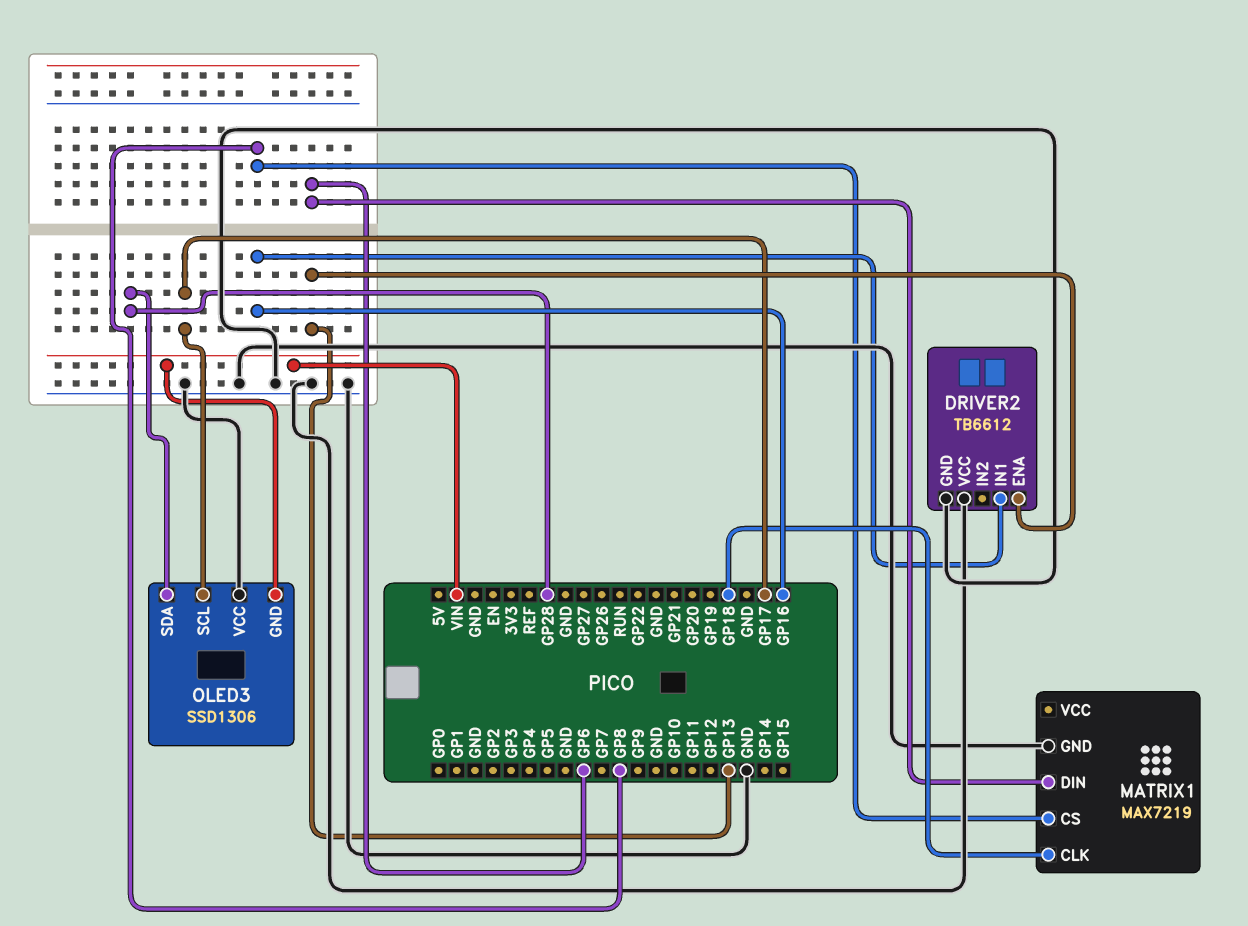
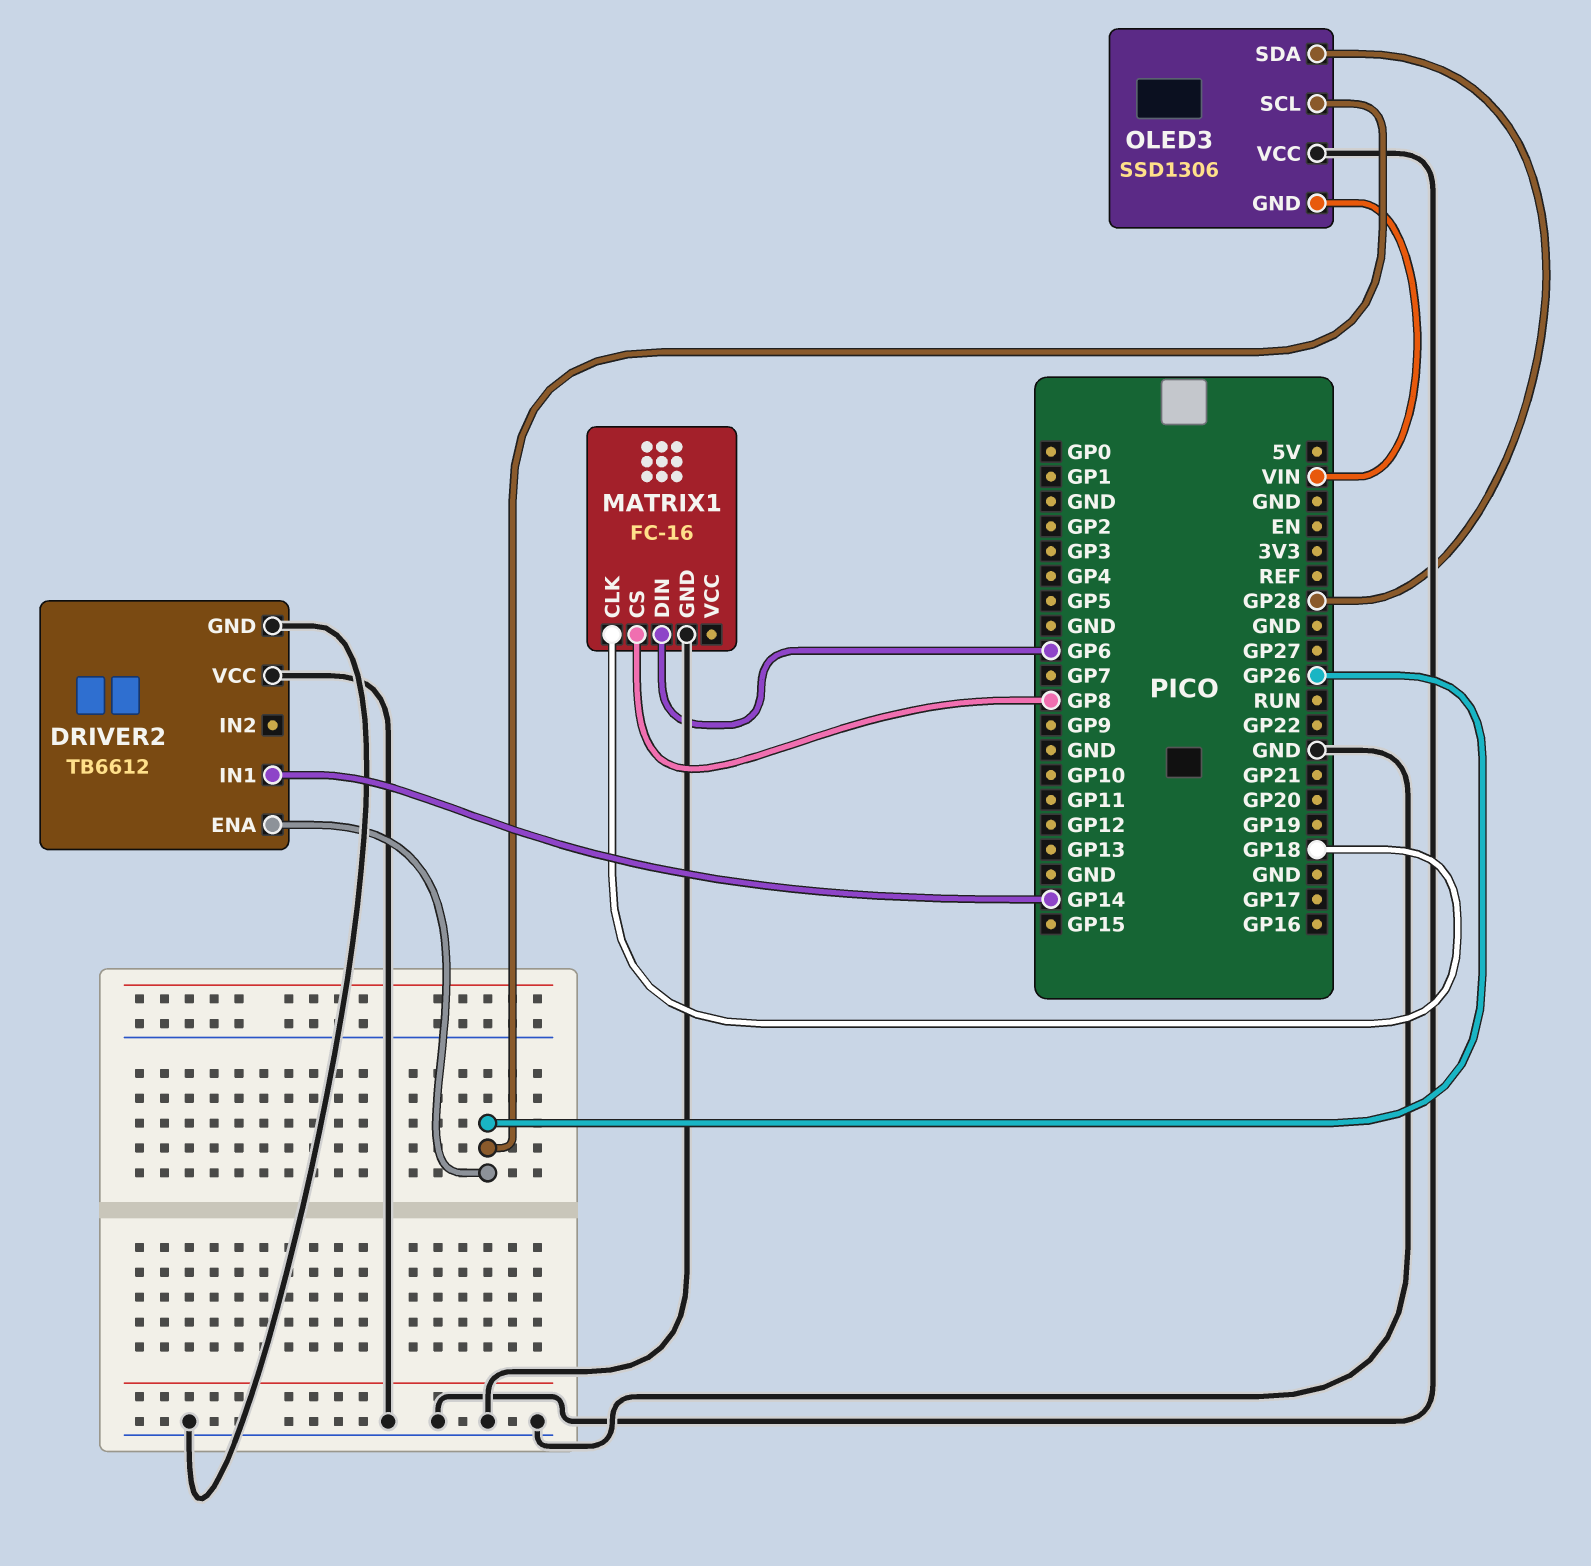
DRIVER2 pin ENA: GP13 -> GP26
DRIVER2 pin IN1: GP16 -> GP14
MATRIX1: MAX7219 -> FC-16
OLED3 pin SCL: GP17 -> GP26

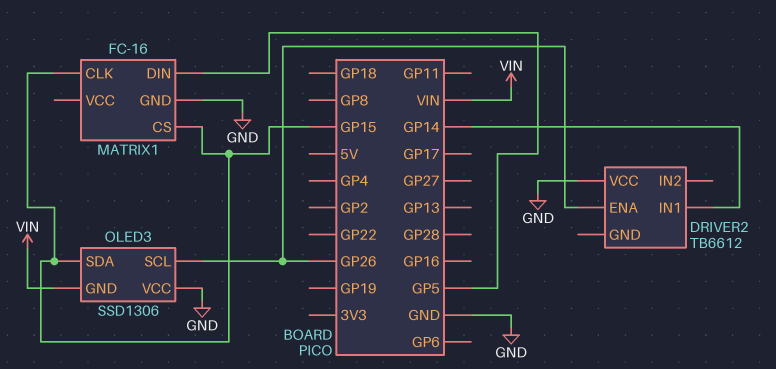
DRIVER2 pin GND: GND -> none
MATRIX1 pin CLK: GP18 -> GP15
MATRIX1 pin CS: GP8 -> GP15
MATRIX1 pin DIN: GP6 -> GP5
OLED3 pin SDA: GP28 -> GP15

